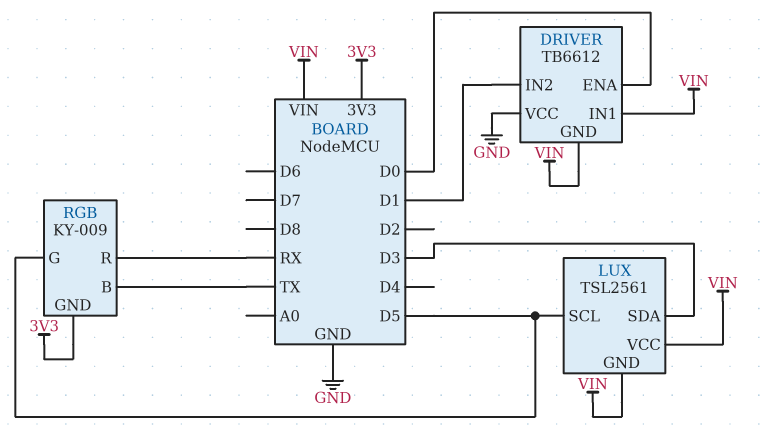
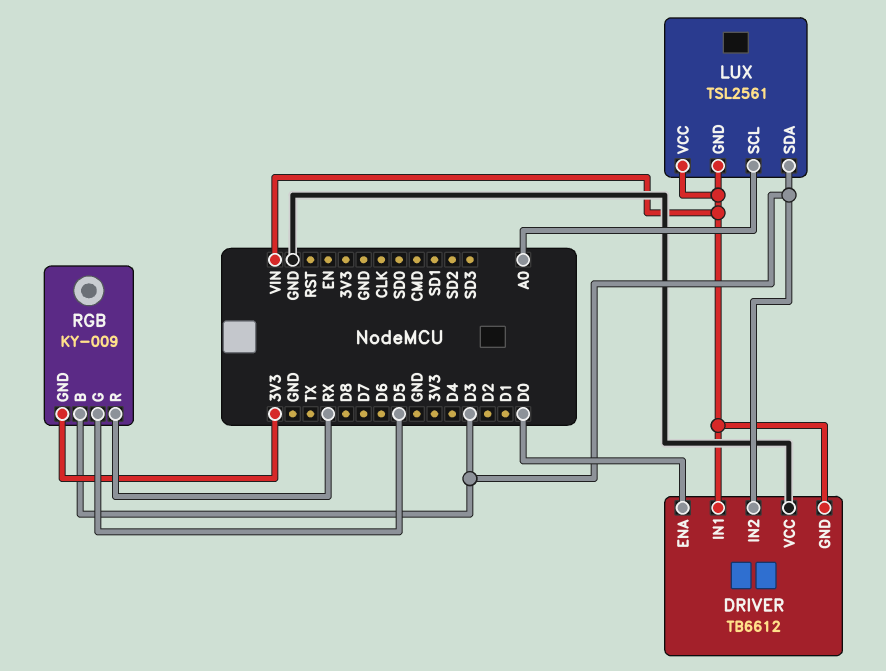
DRIVER pin IN2: D1 -> D3
LUX pin SCL: D5 -> A0
RGB pin B: TX -> D3

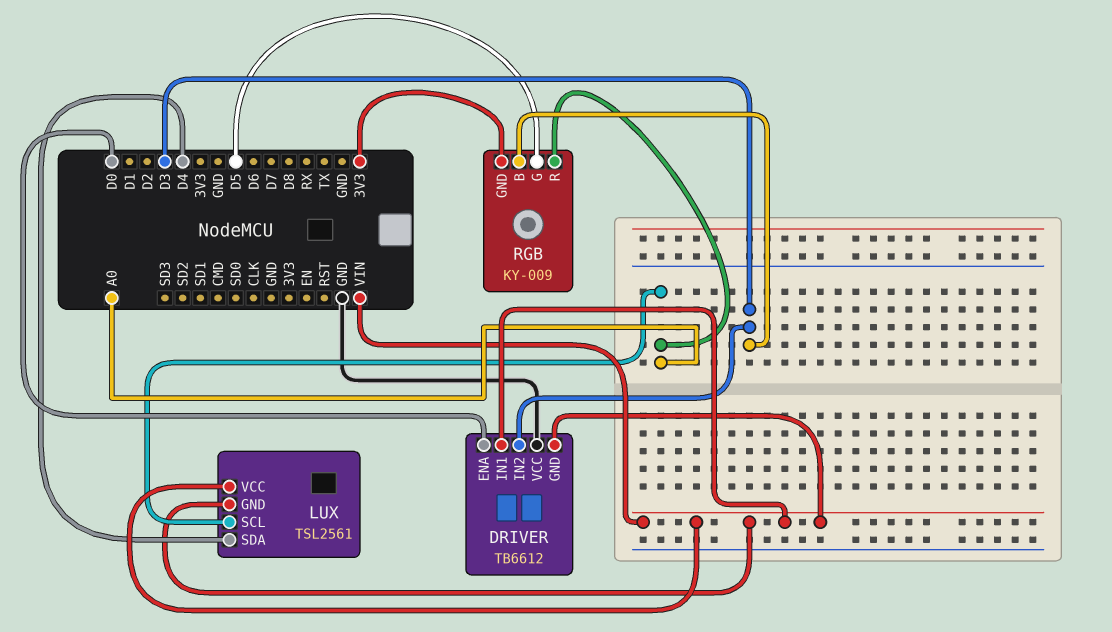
LUX pin SDA: D3 -> D4
RGB pin R: RX -> A0

